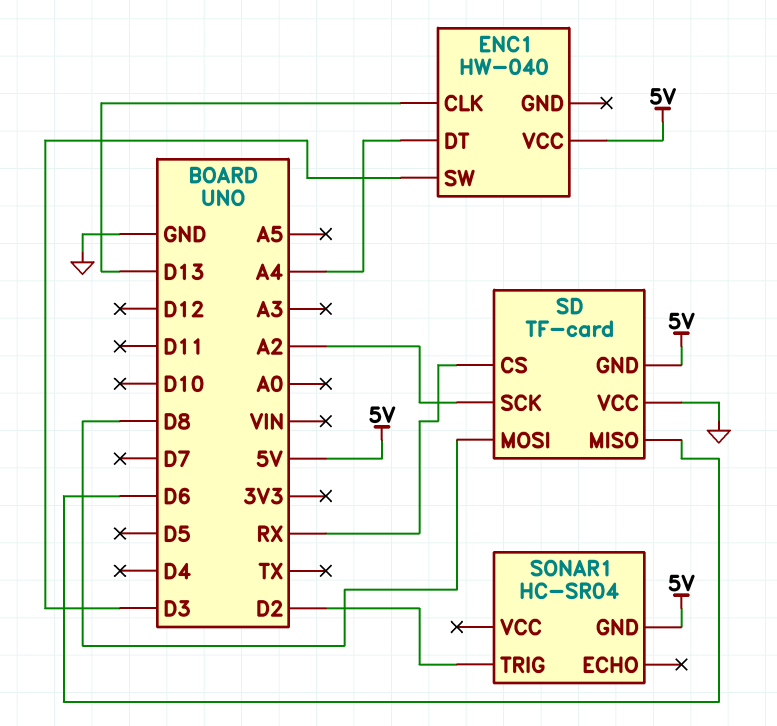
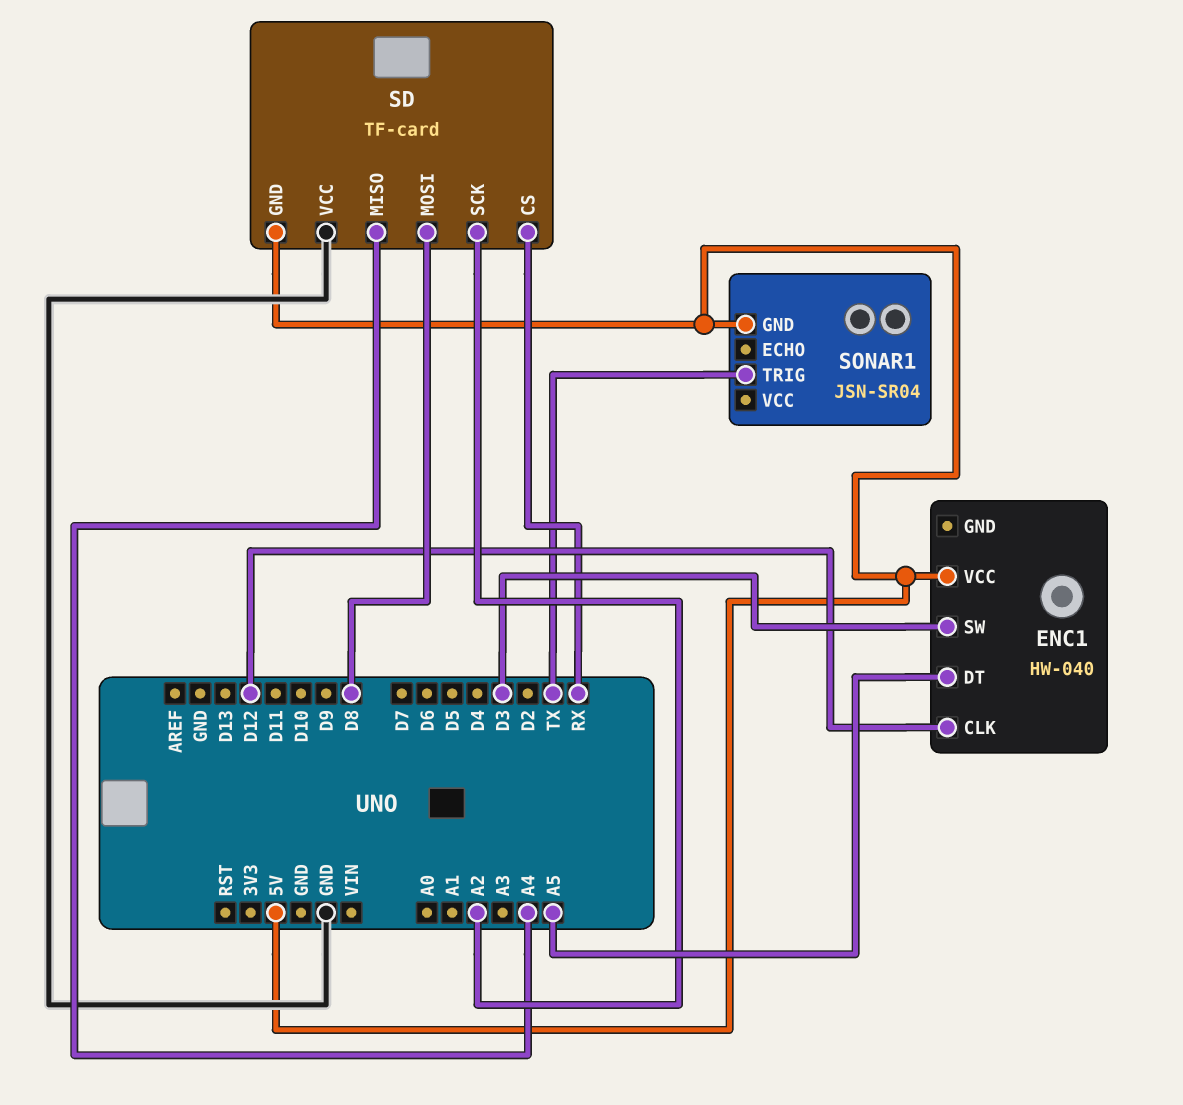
ENC1 pin CLK: D13 -> D12
ENC1 pin DT: A4 -> A5
SD pin MISO: D6 -> A4
SONAR1: HC-SR04 -> JSN-SR04
SONAR1 pin TRIG: D2 -> TX

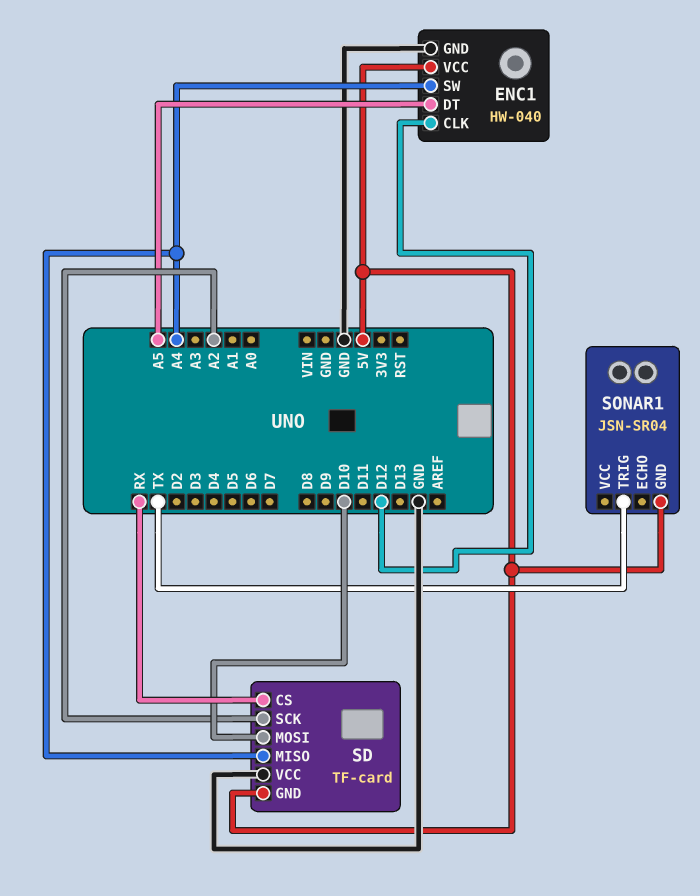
ENC1 pin GND: none -> GND
ENC1 pin SW: D3 -> A4
SD pin MOSI: D8 -> D10

